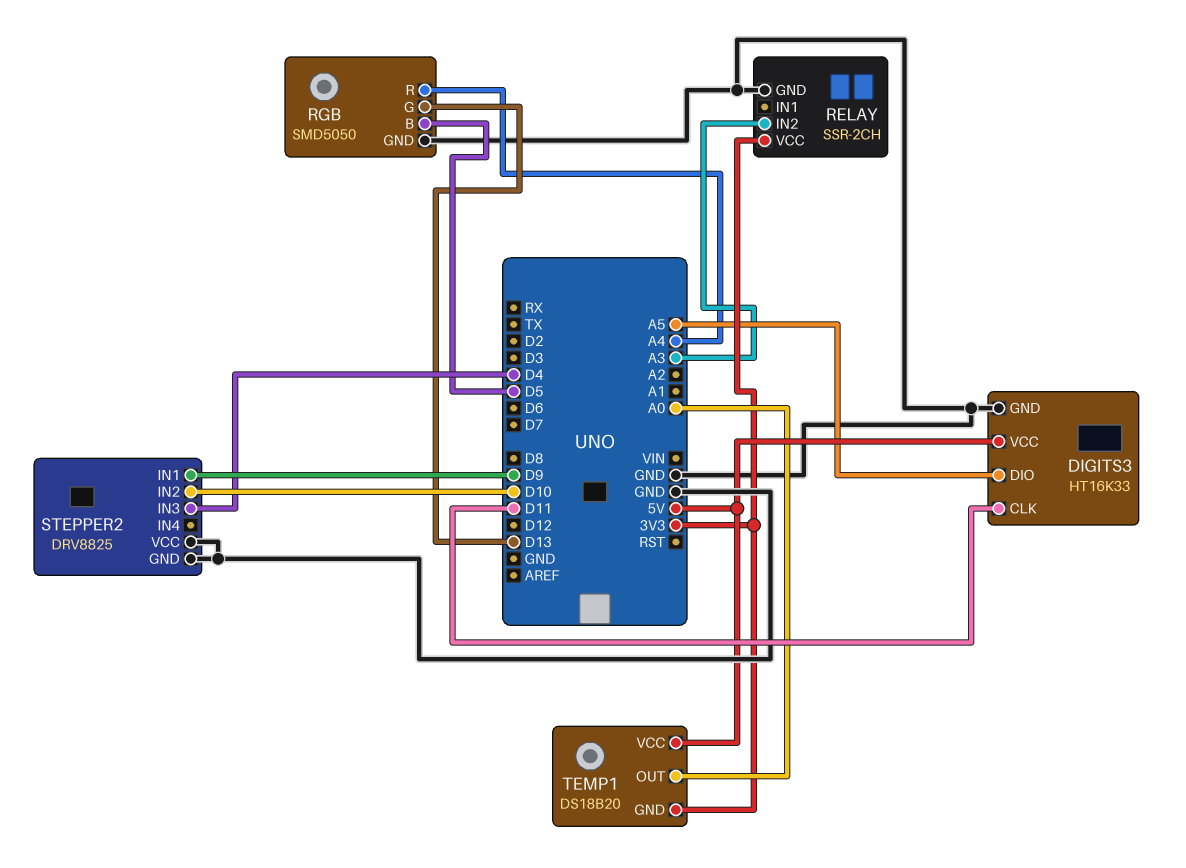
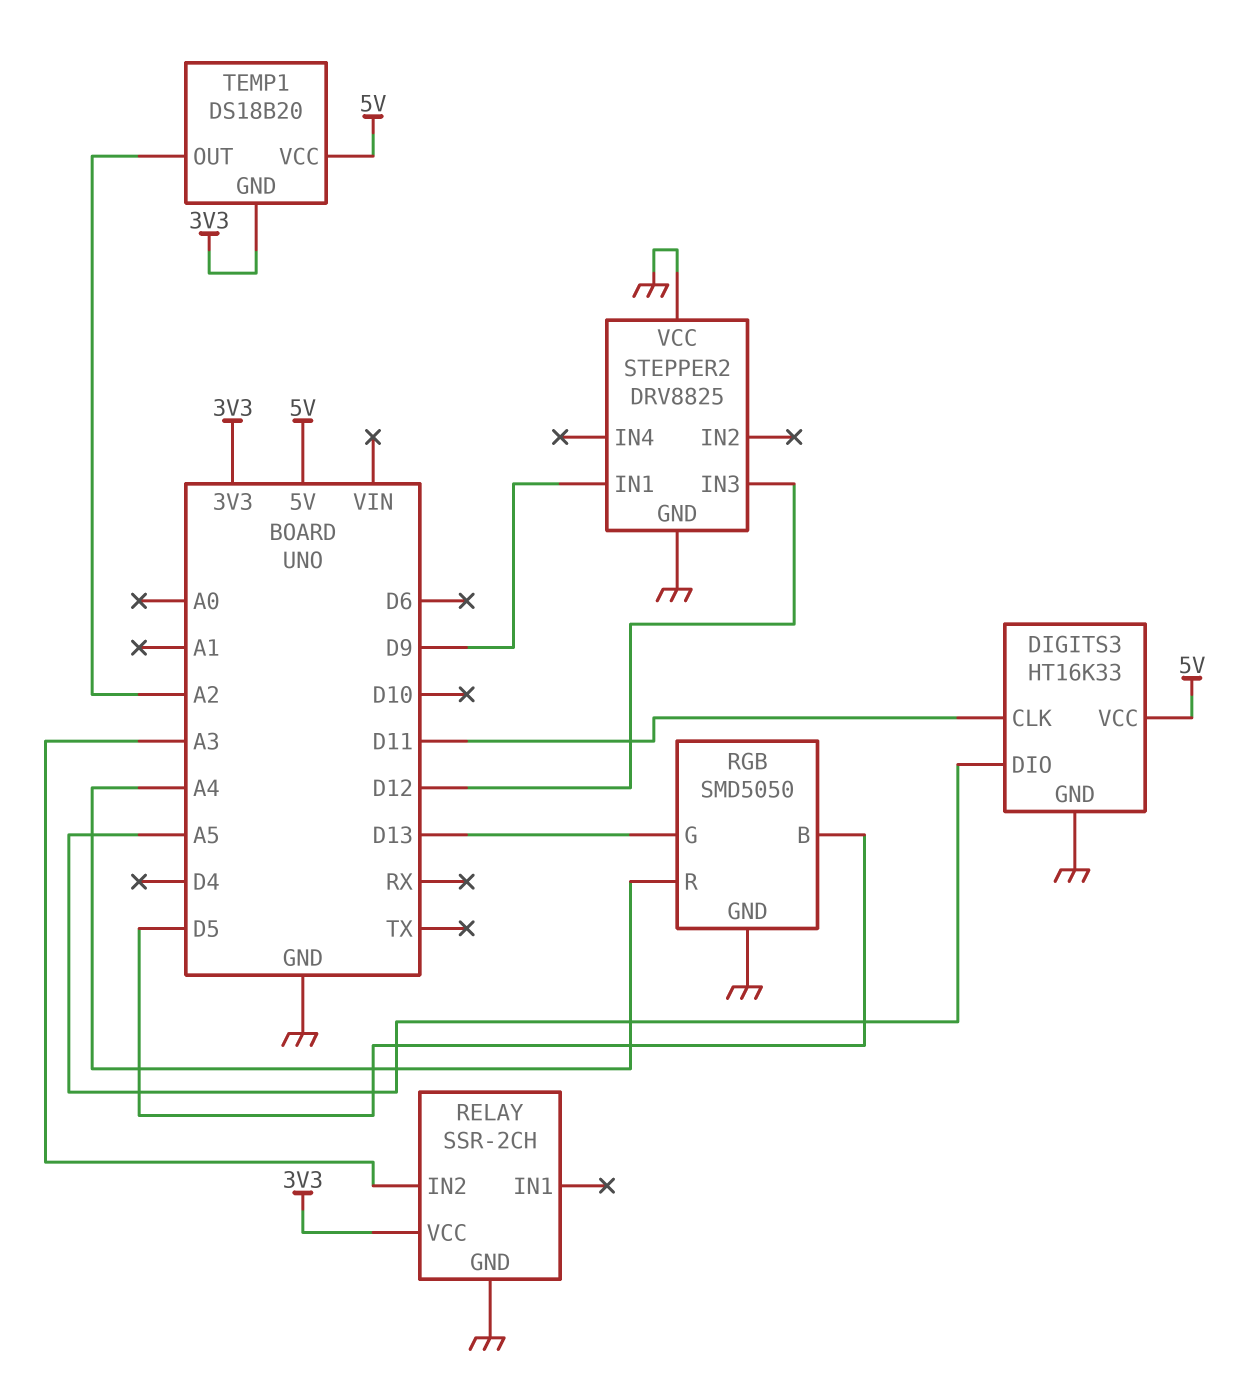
STEPPER2 pin IN2: D10 -> none
STEPPER2 pin IN3: D4 -> D12
TEMP1 pin OUT: A0 -> A2

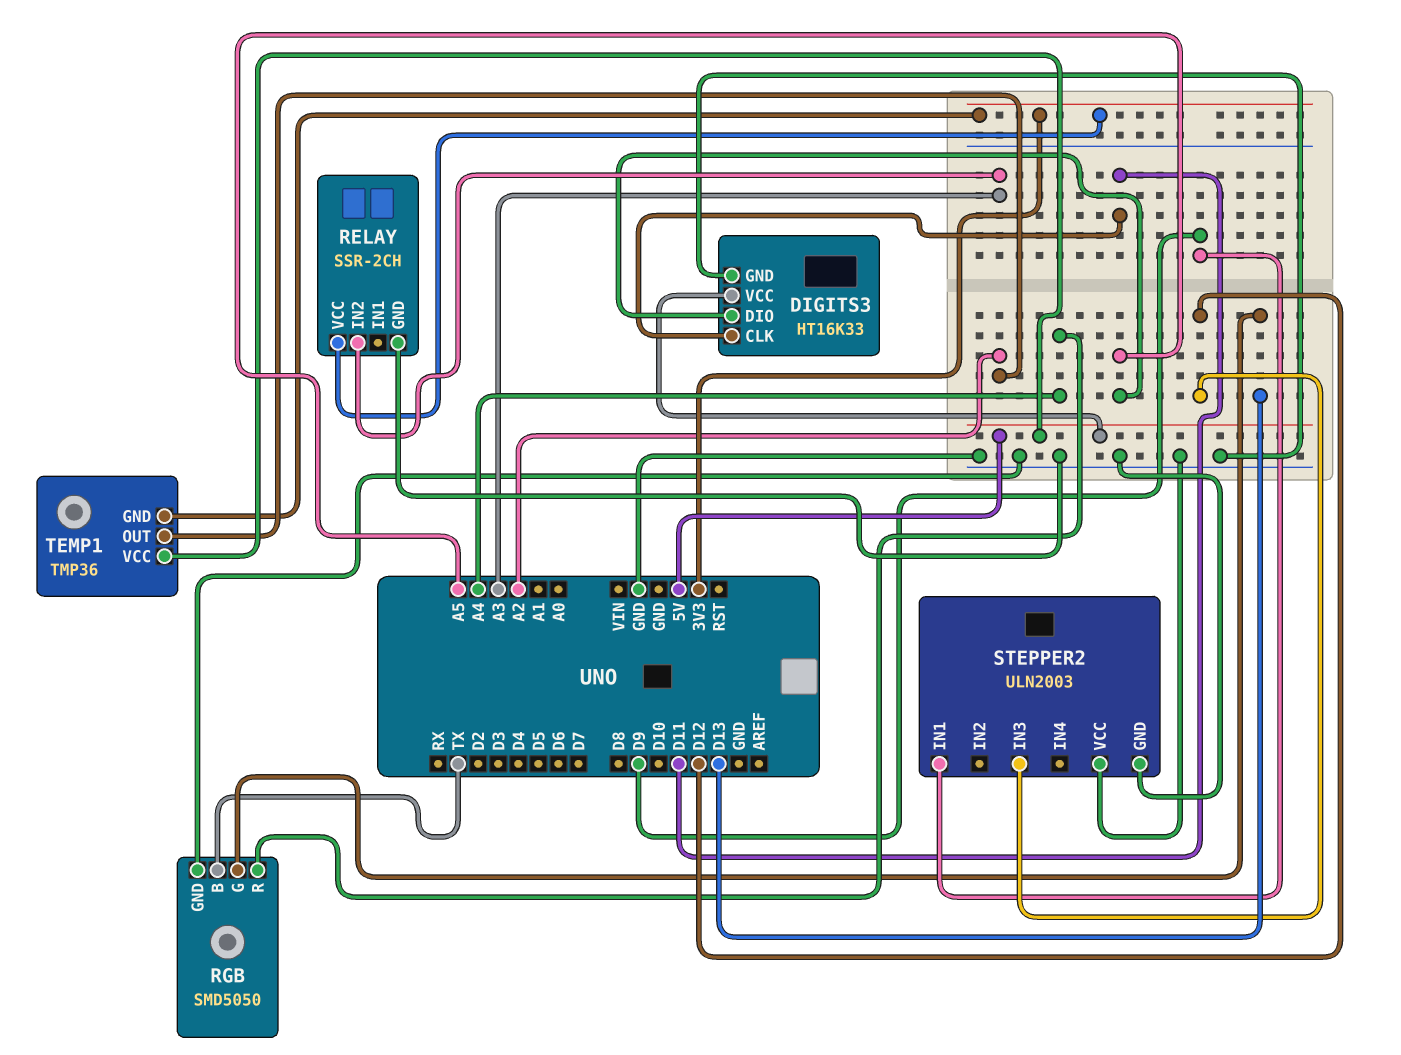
RGB pin B: D5 -> TX
STEPPER2: DRV8825 -> ULN2003
TEMP1: DS18B20 -> TMP36

